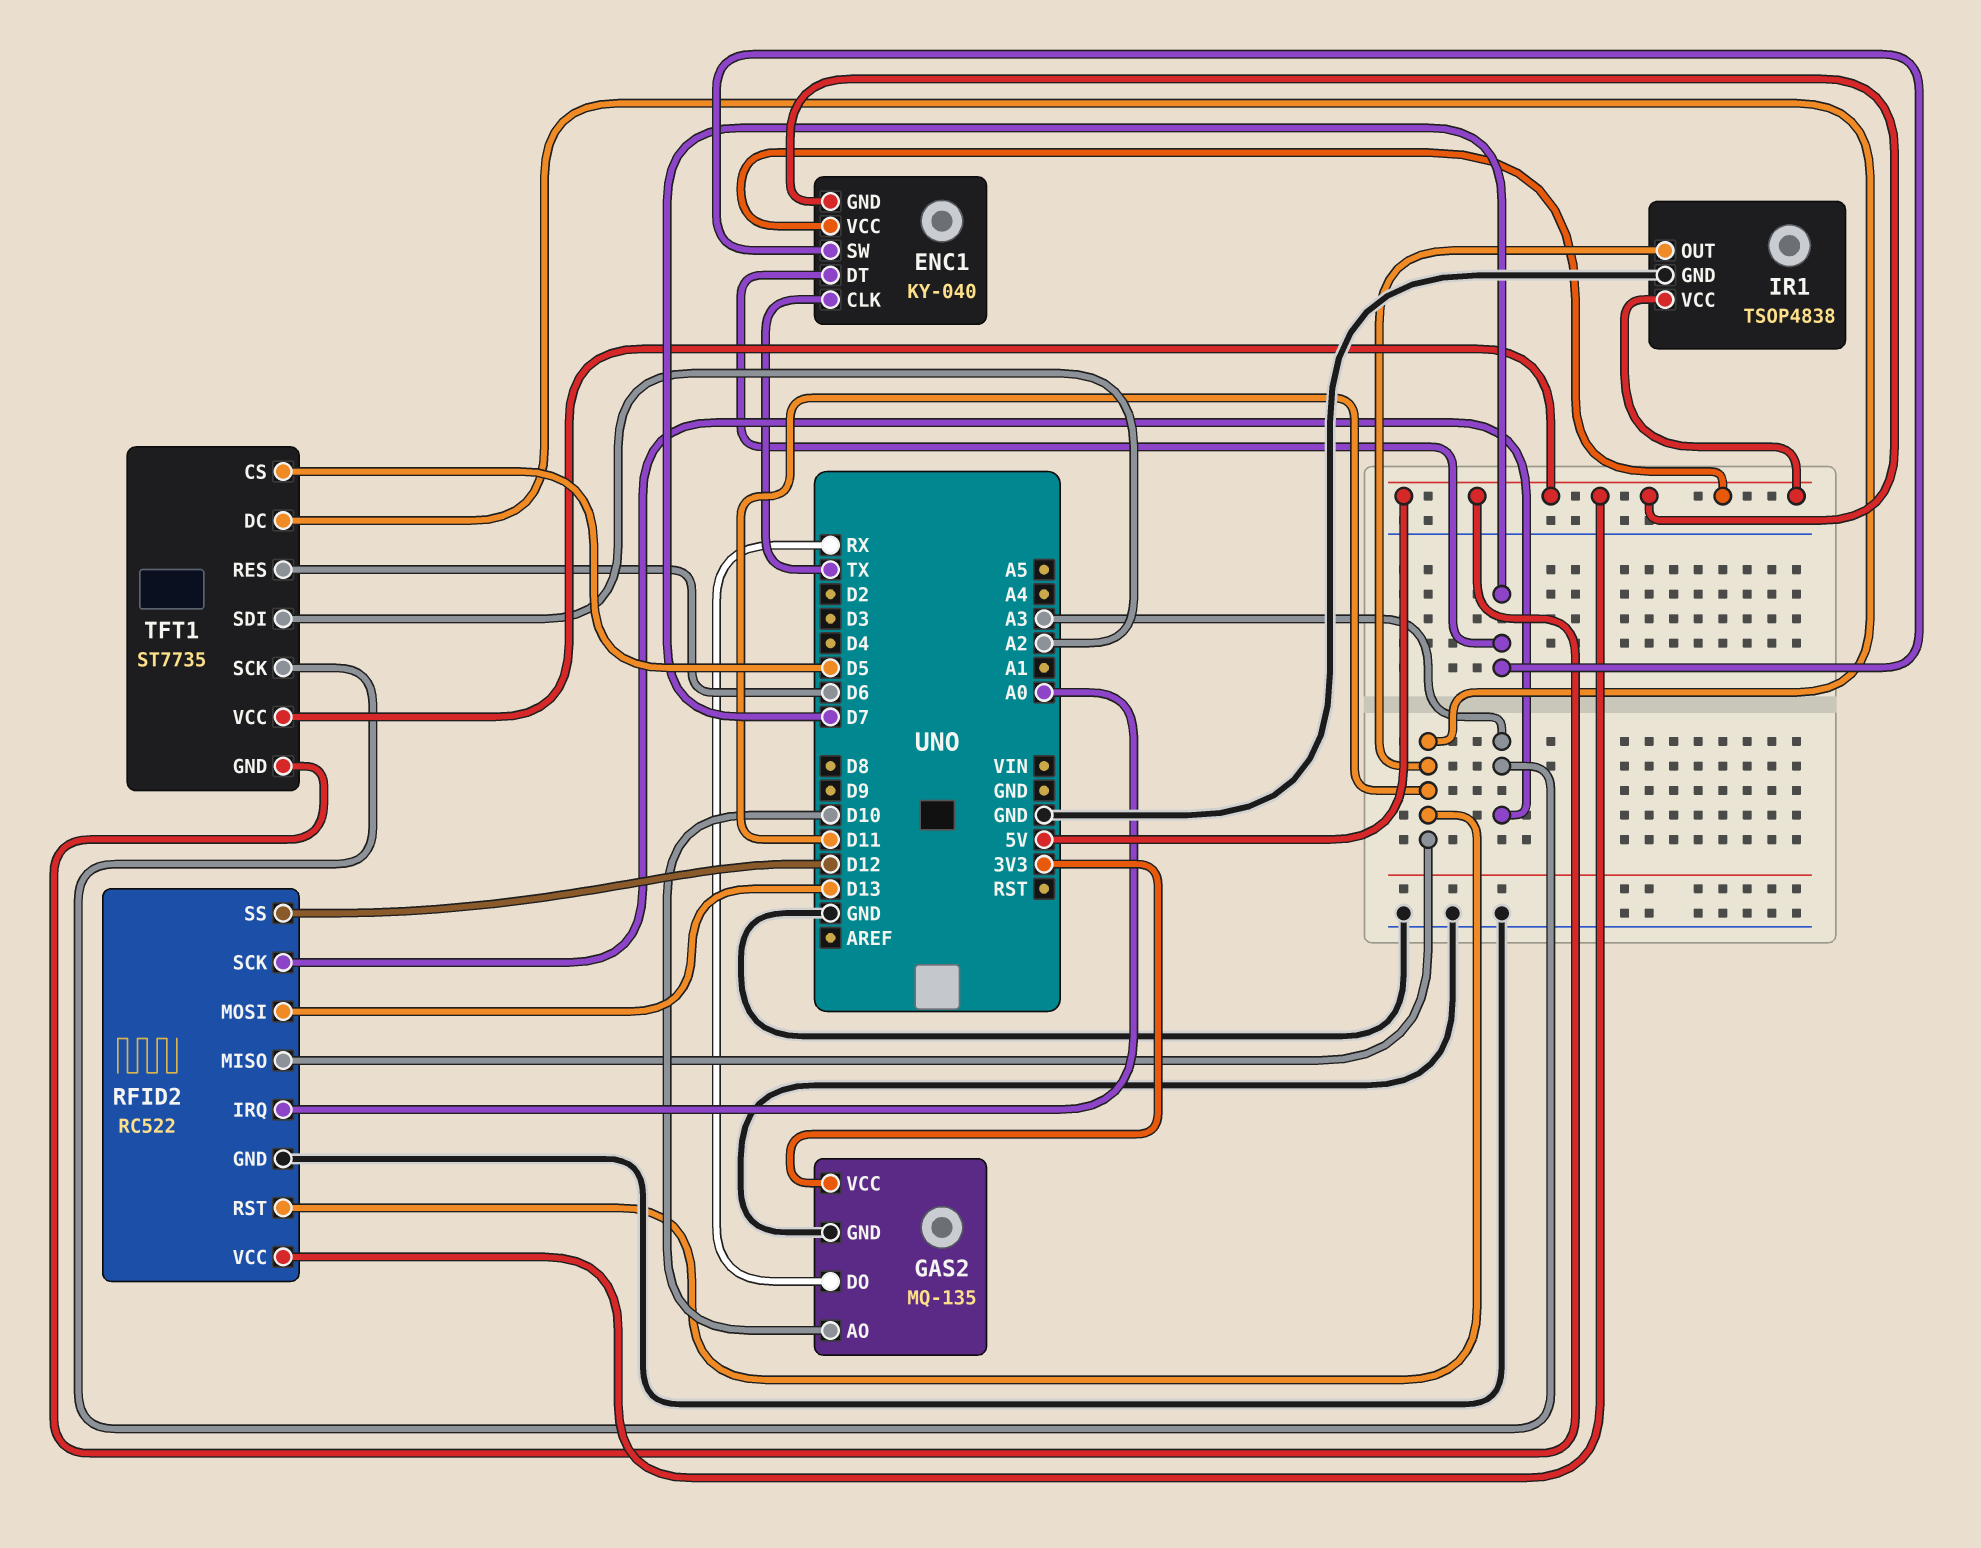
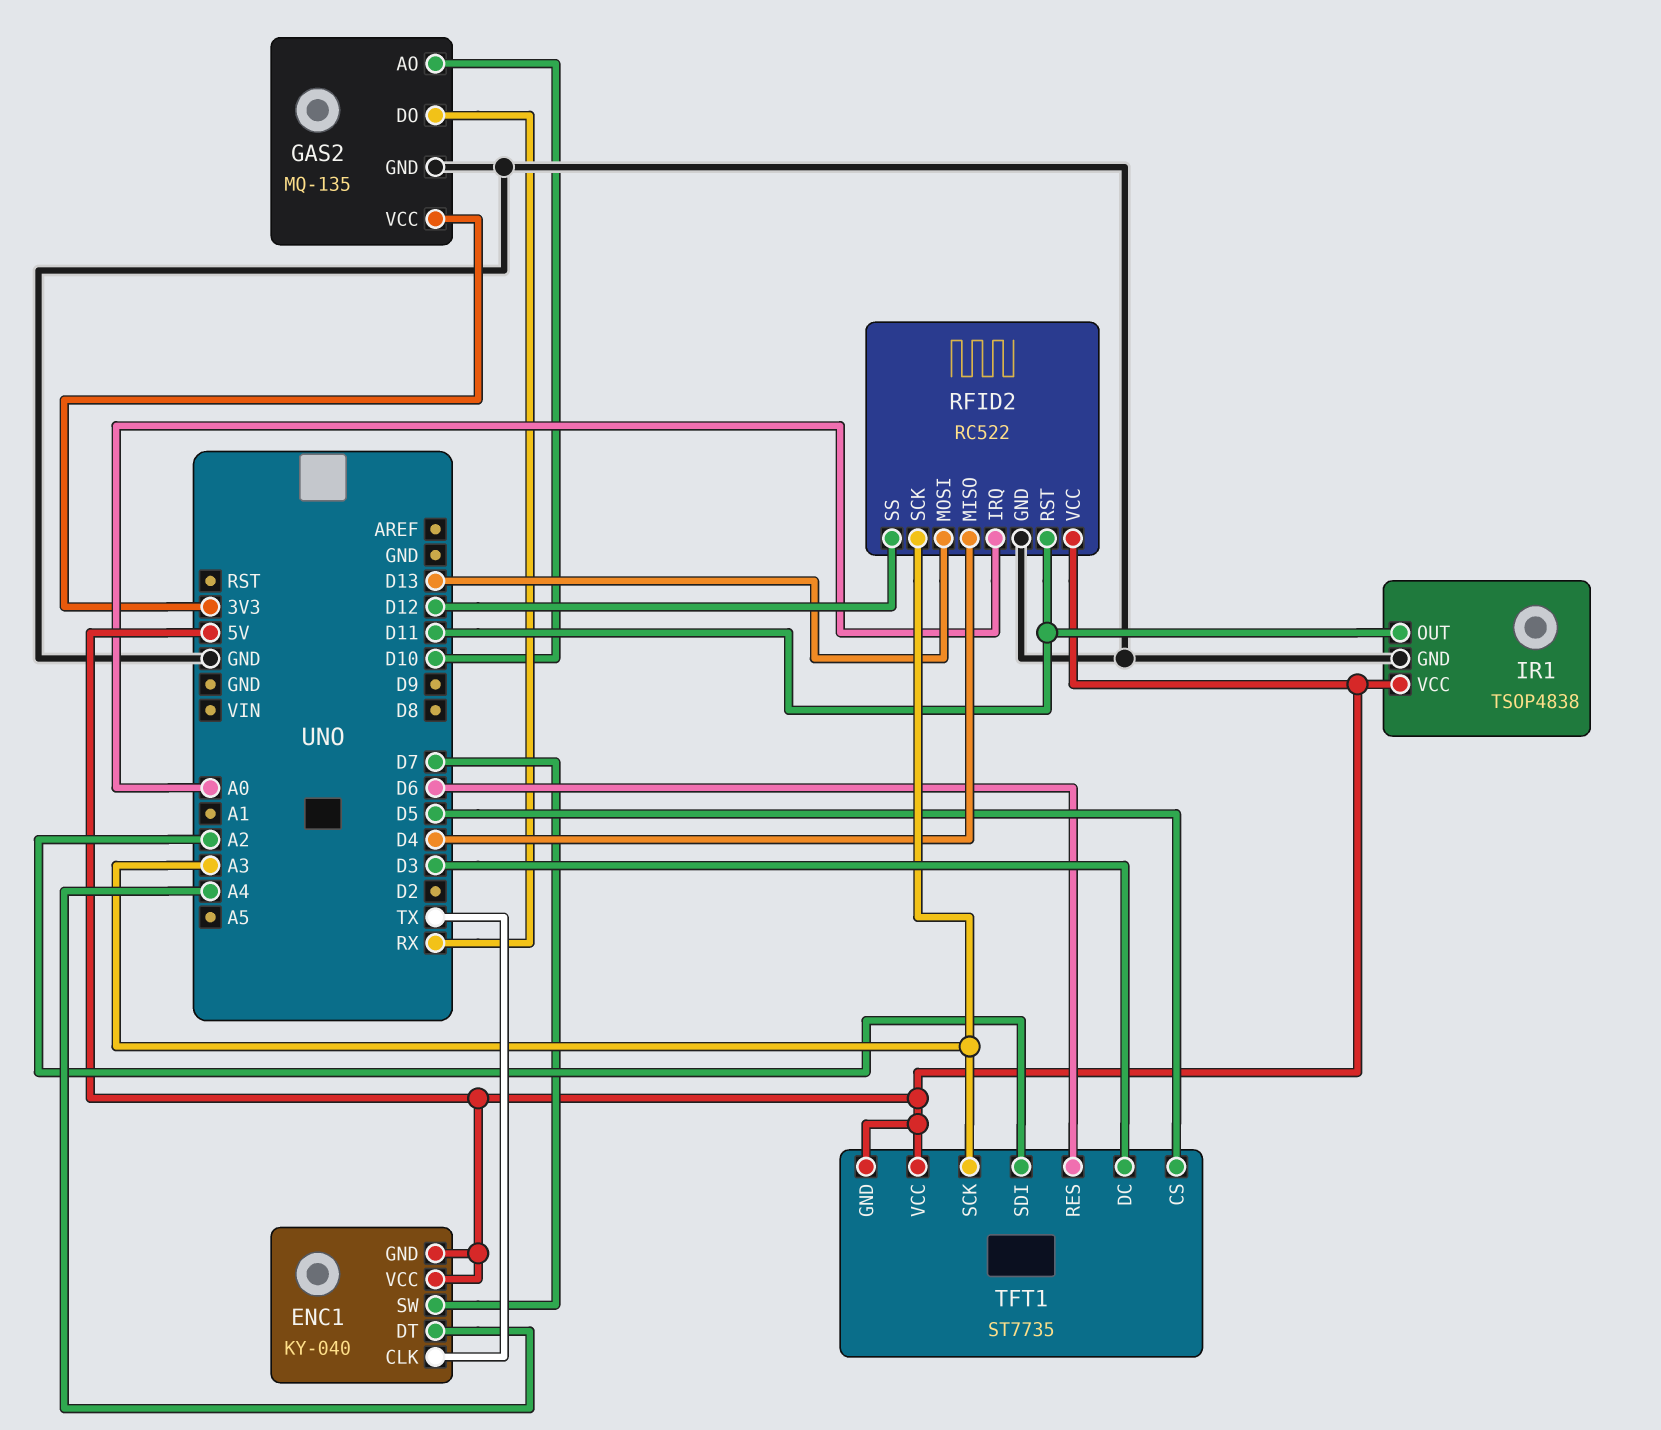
ENC1 pin DT: D7 -> A4
RFID2 pin MISO: D11 -> D4
TFT1 pin DC: D11 -> D3

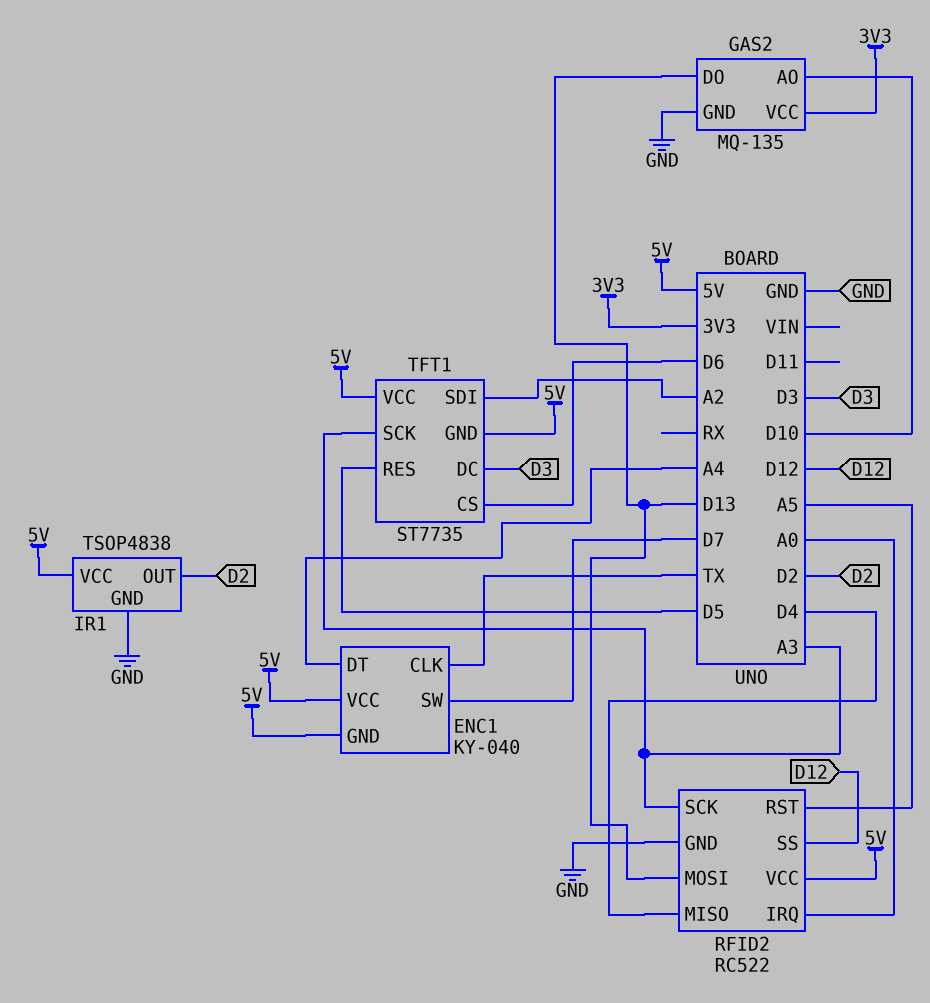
GAS2 pin DO: RX -> D13
IR1 pin OUT: D11 -> D2
RFID2 pin RST: D11 -> A5
TFT1 pin CS: D5 -> D6
TFT1 pin RES: D6 -> D5

